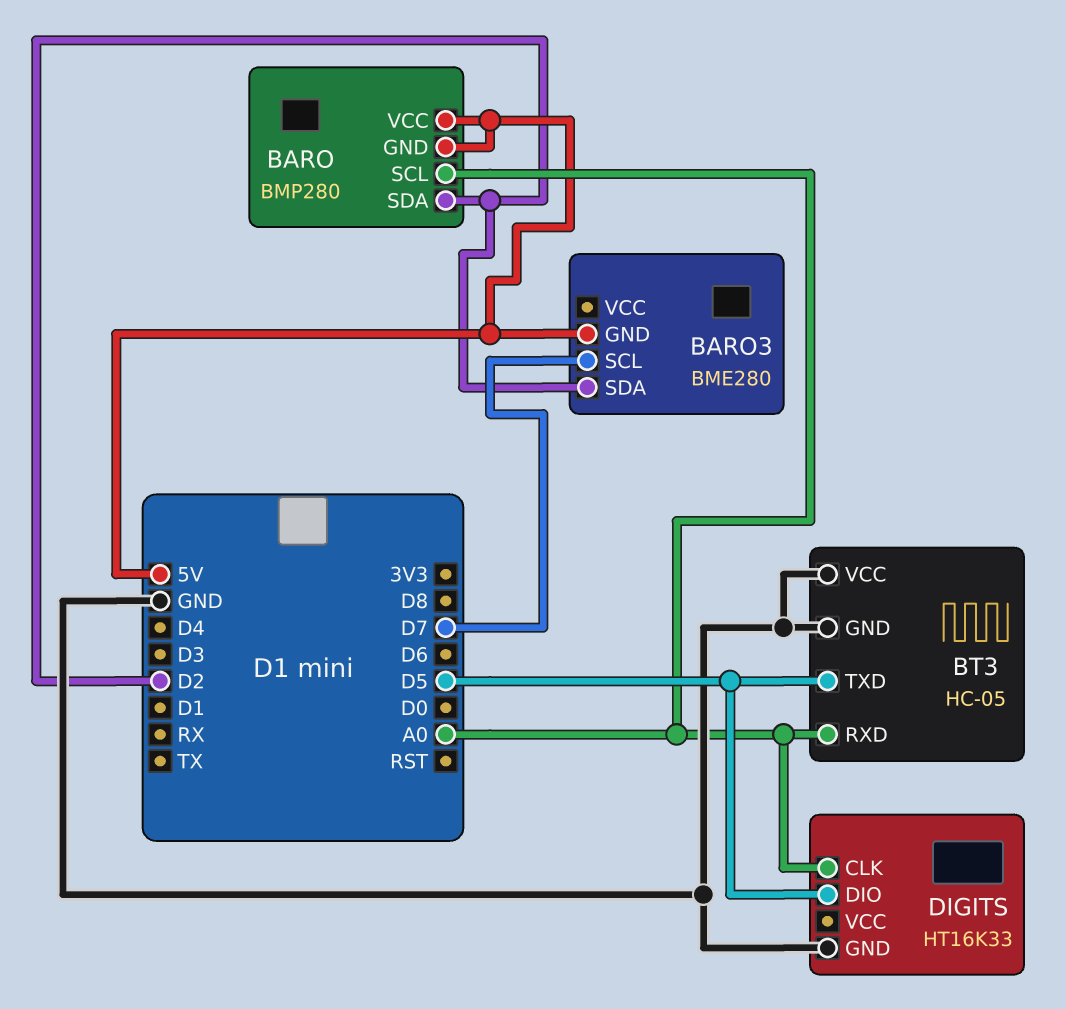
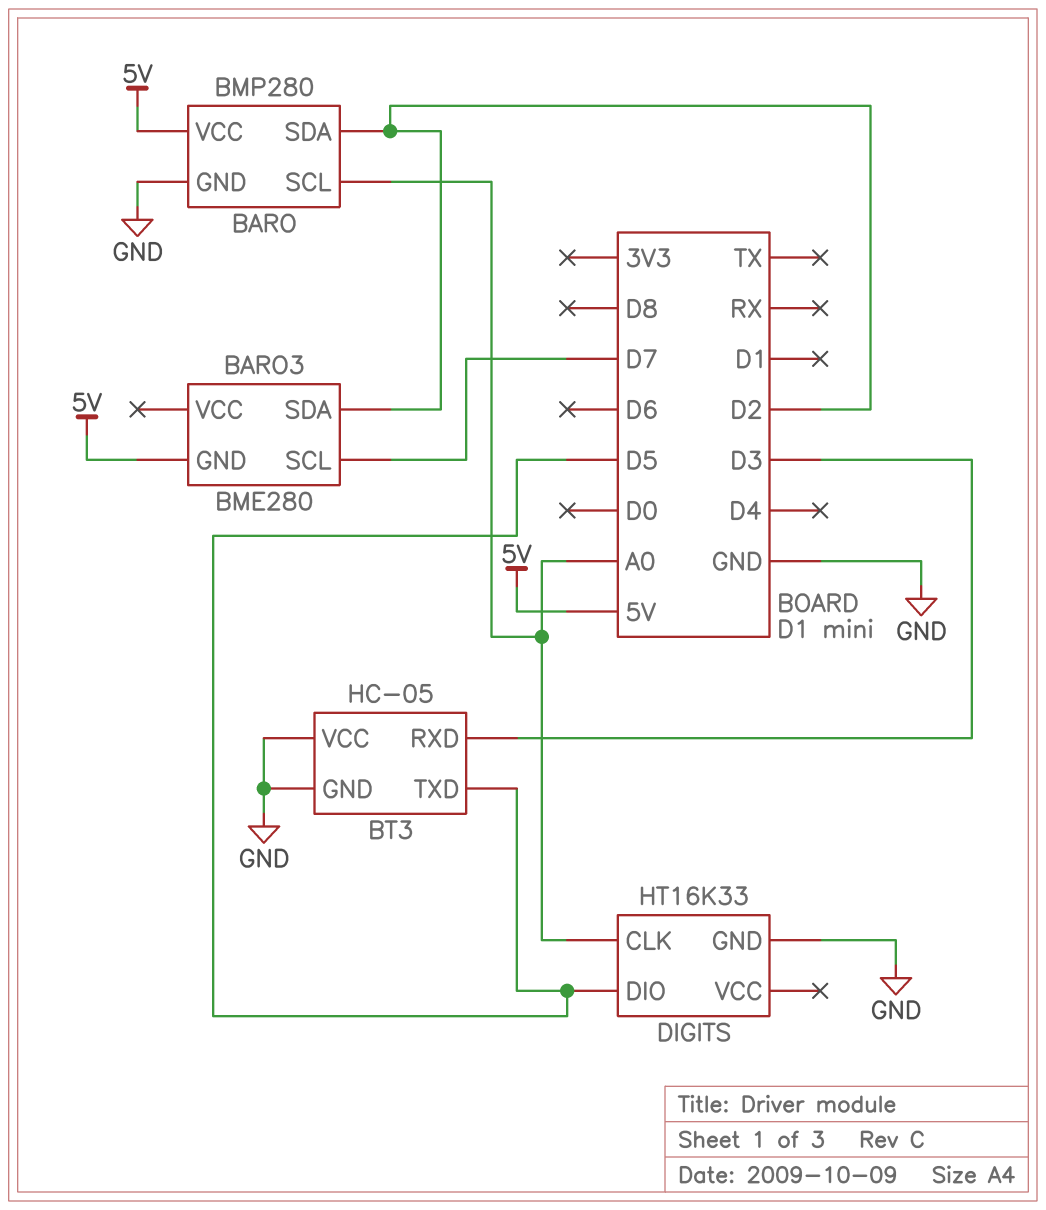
BARO pin GND: 5V -> GND
BT3 pin RXD: A0 -> D3

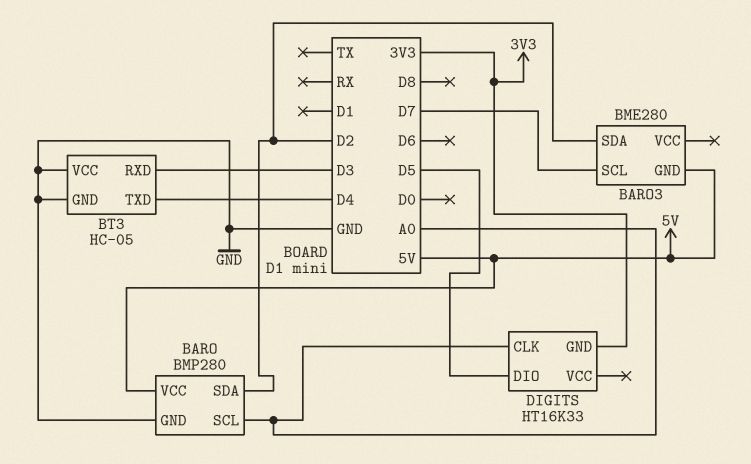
BT3 pin TXD: D5 -> D4
DIGITS pin GND: GND -> 3V3

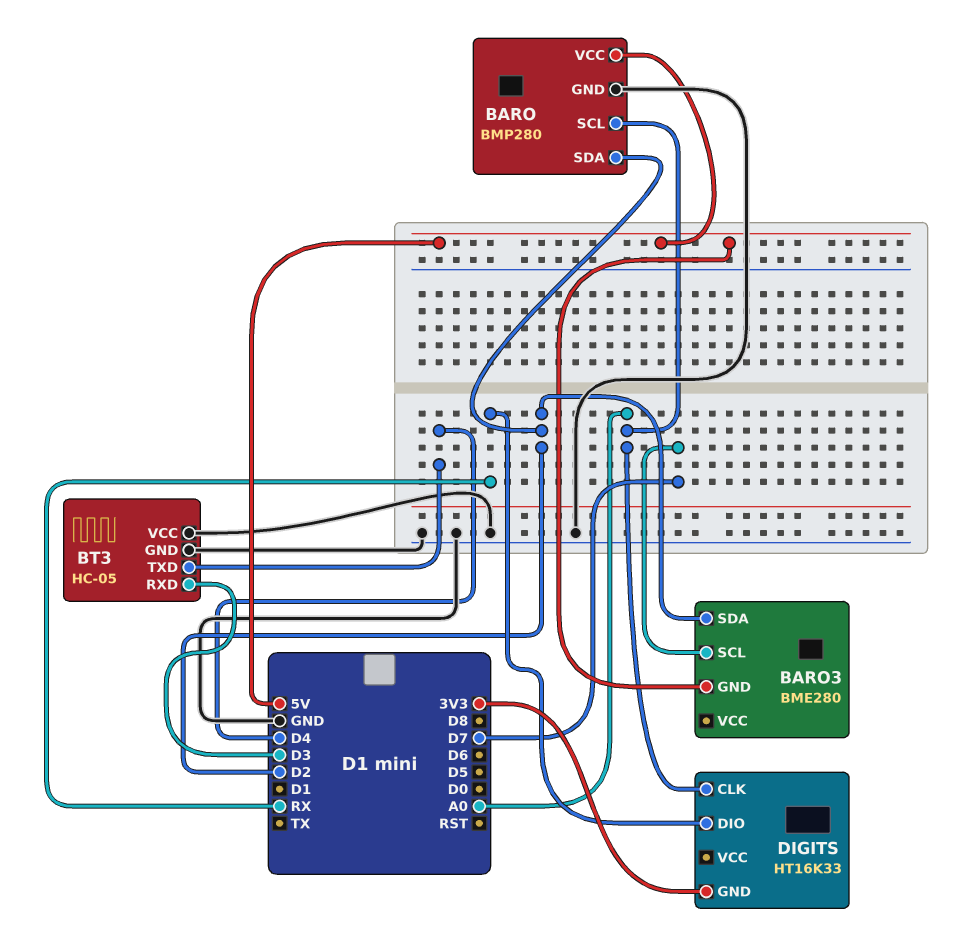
DIGITS pin DIO: D5 -> RX

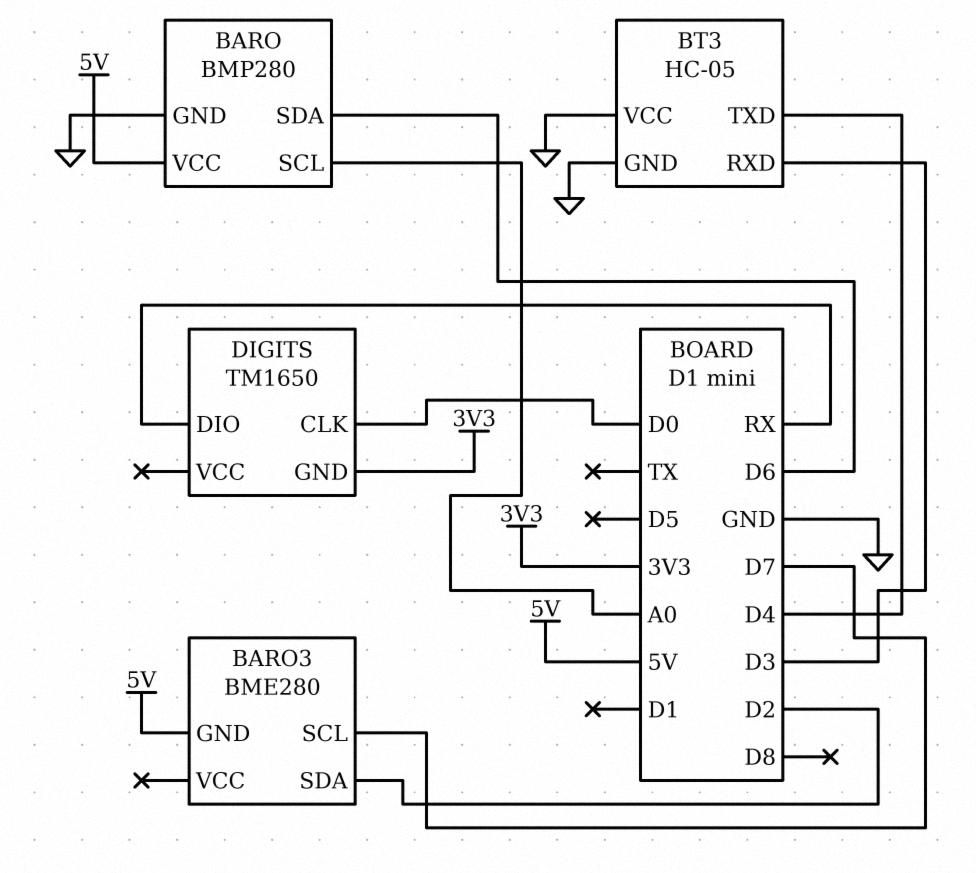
BARO pin SDA: D2 -> D6
DIGITS: HT16K33 -> TM1650
DIGITS pin CLK: A0 -> D0

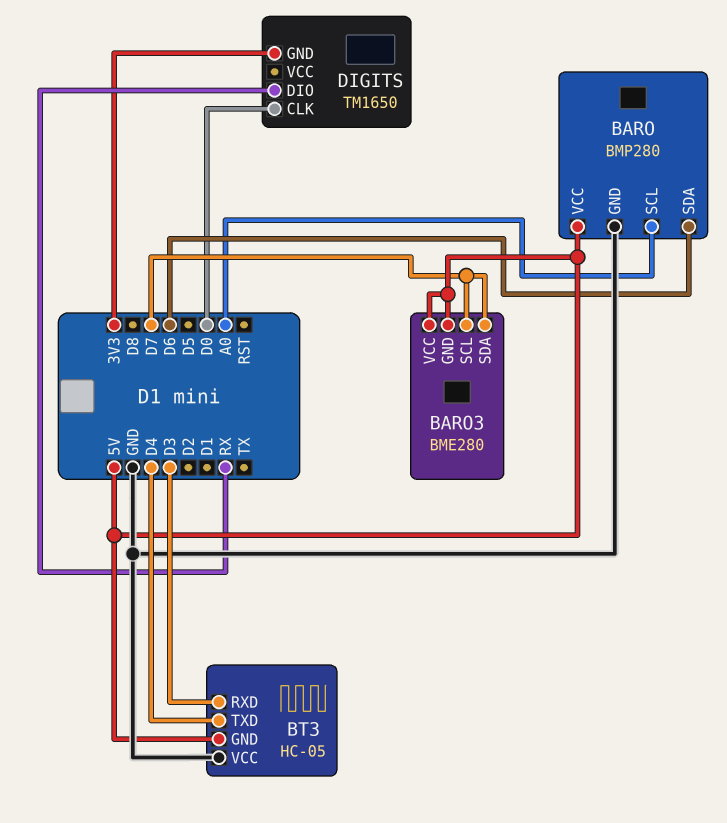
BARO3 pin SDA: D2 -> D7
BARO3 pin VCC: none -> 5V
BT3 pin GND: GND -> 5V

